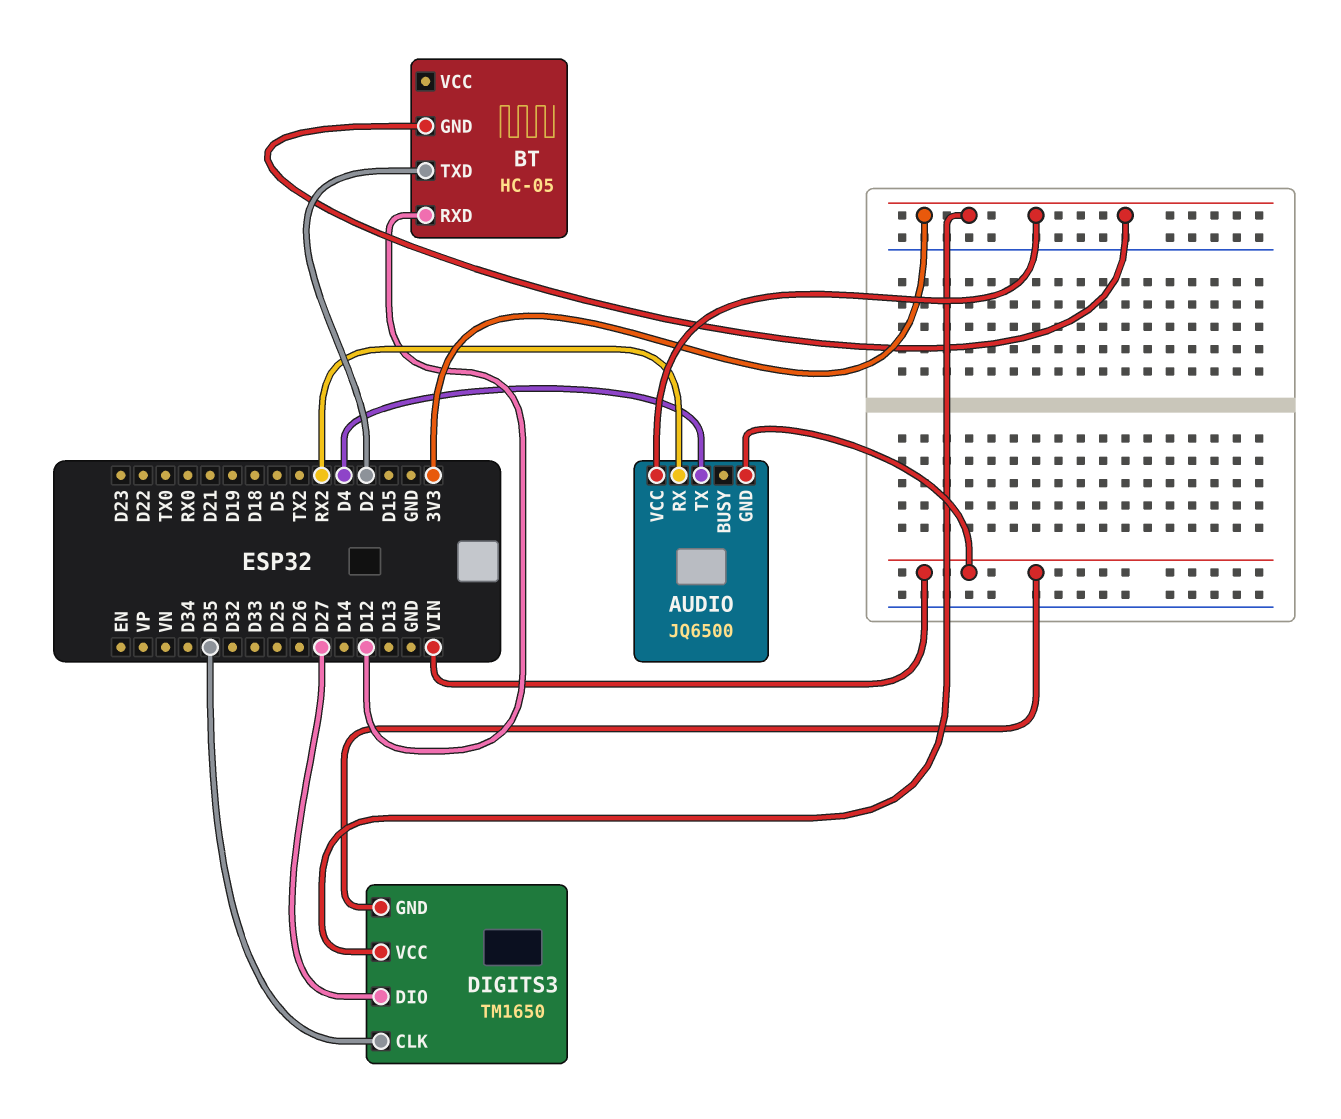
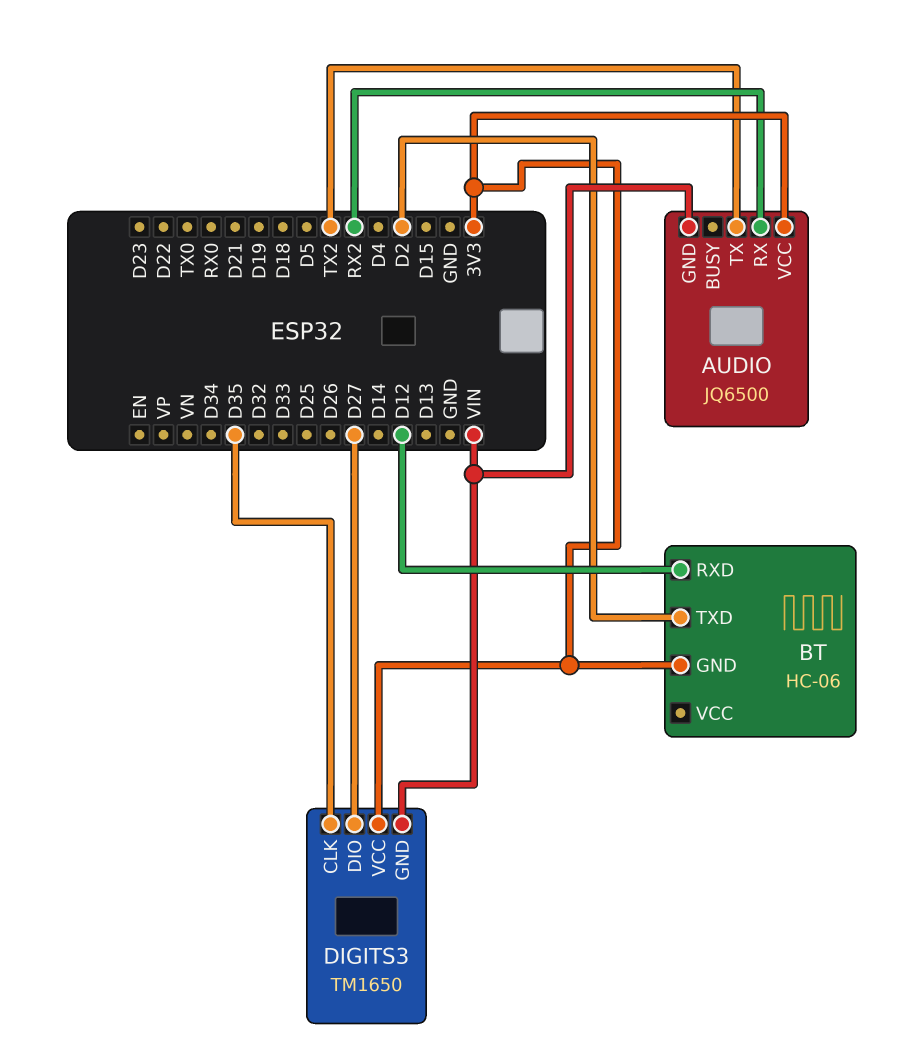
AUDIO pin TX: D4 -> TX2
BT: HC-05 -> HC-06

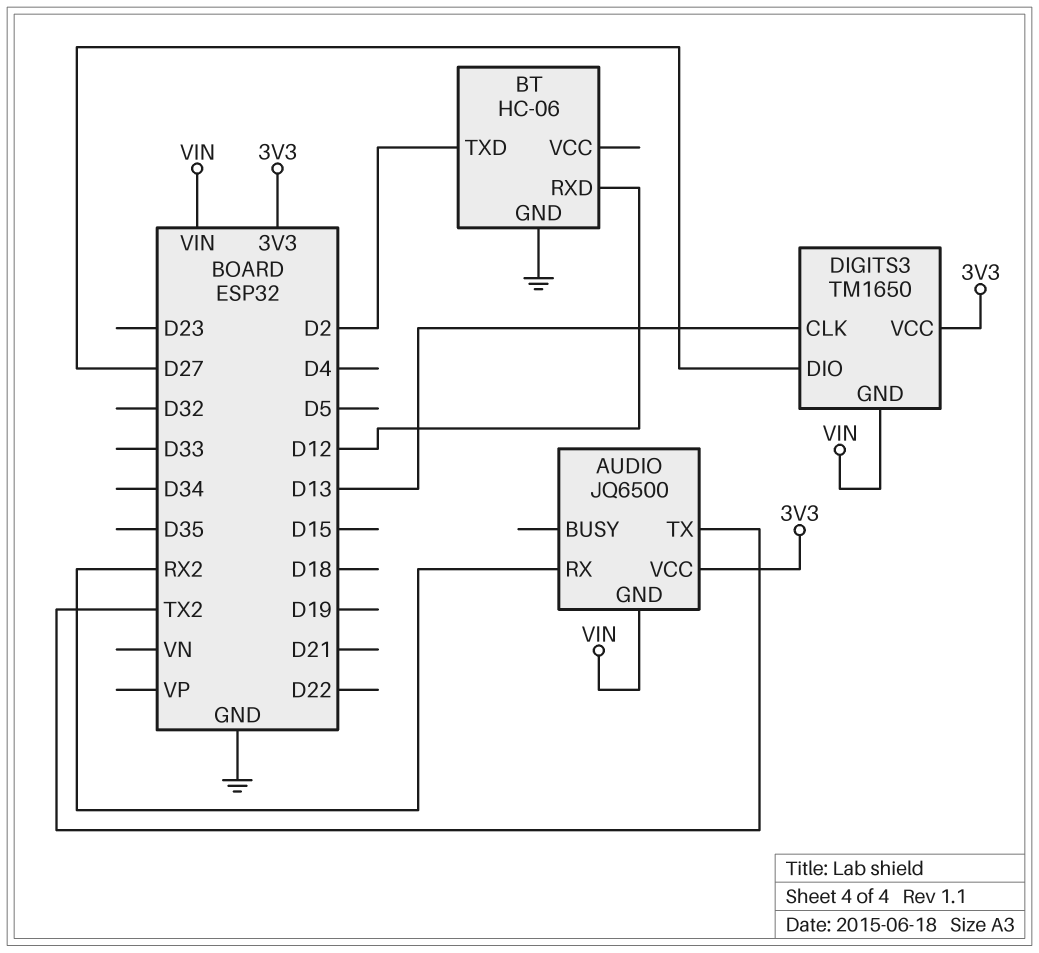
BT pin GND: 3V3 -> GND
DIGITS3 pin CLK: D35 -> D13

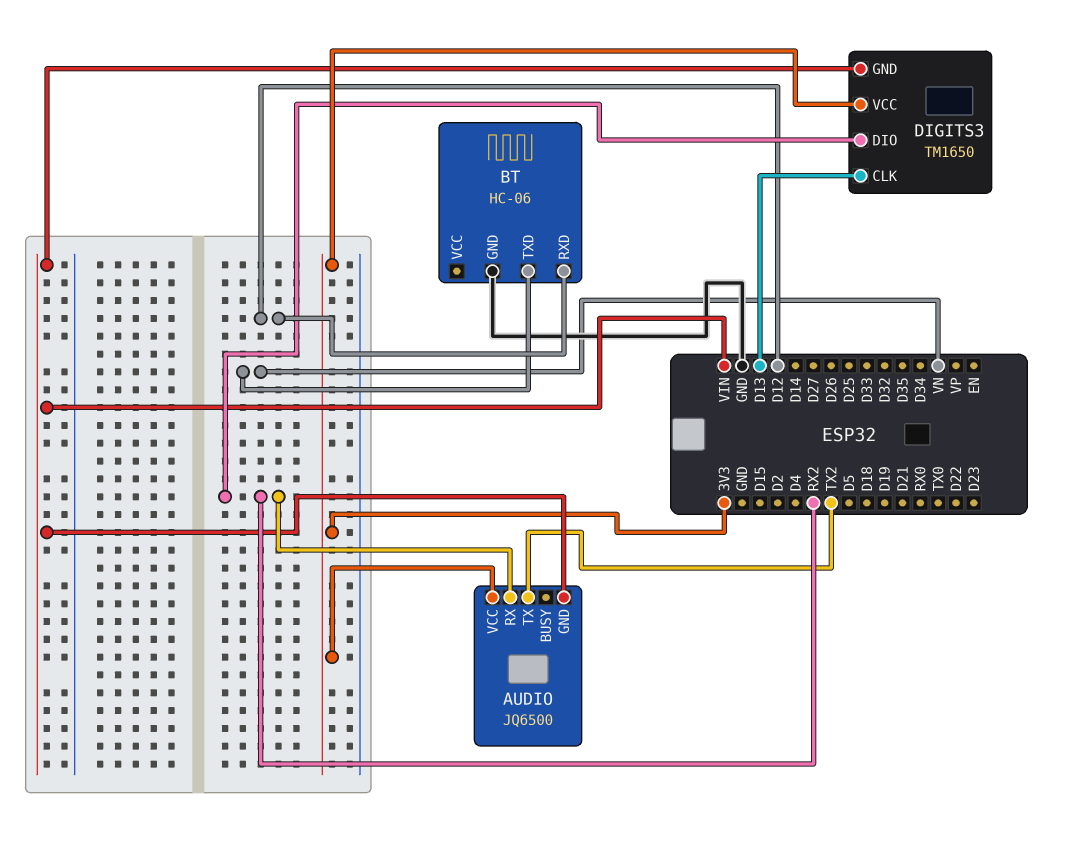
BT pin TXD: D2 -> VN
DIGITS3 pin DIO: D27 -> RX2

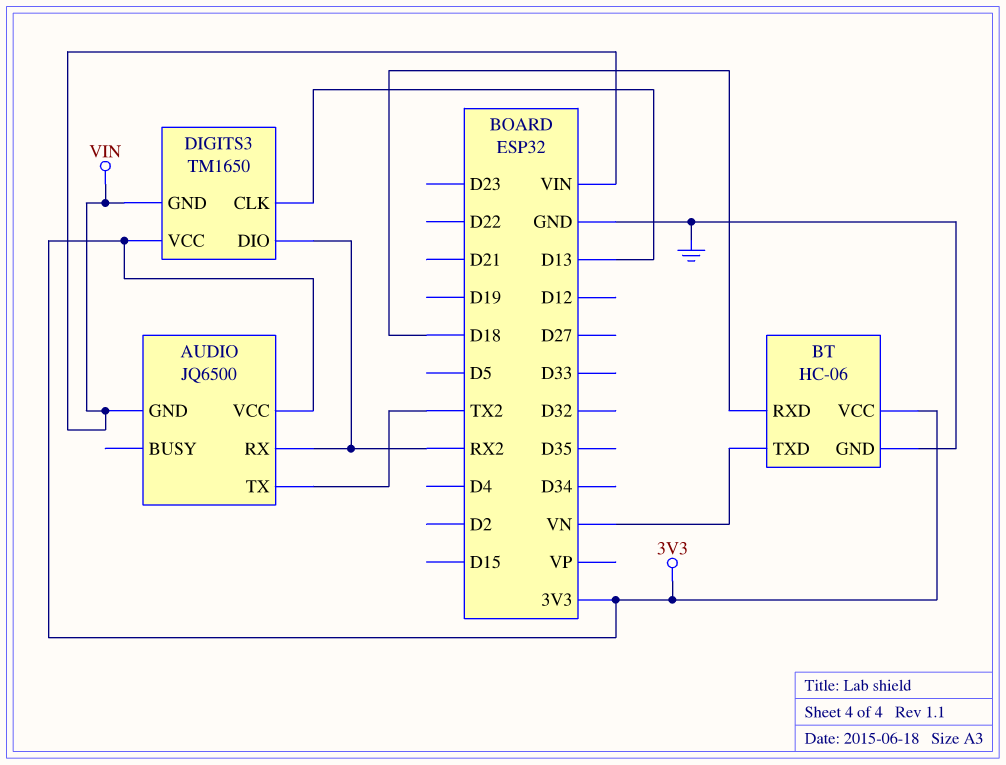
BT pin RXD: D12 -> D18
BT pin VCC: none -> 3V3

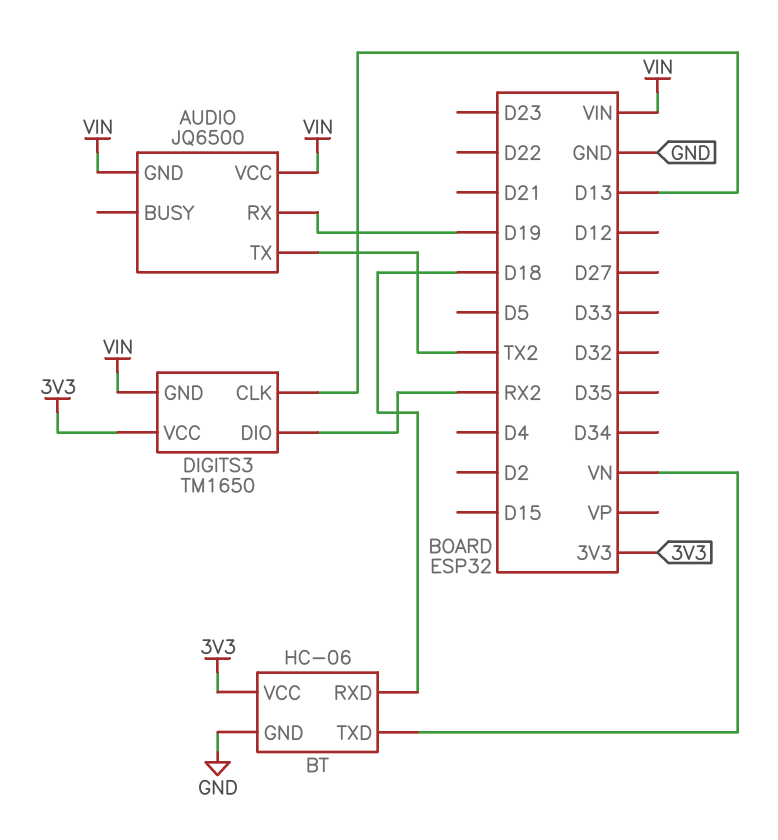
AUDIO pin RX: RX2 -> D19
AUDIO pin VCC: 3V3 -> VIN

